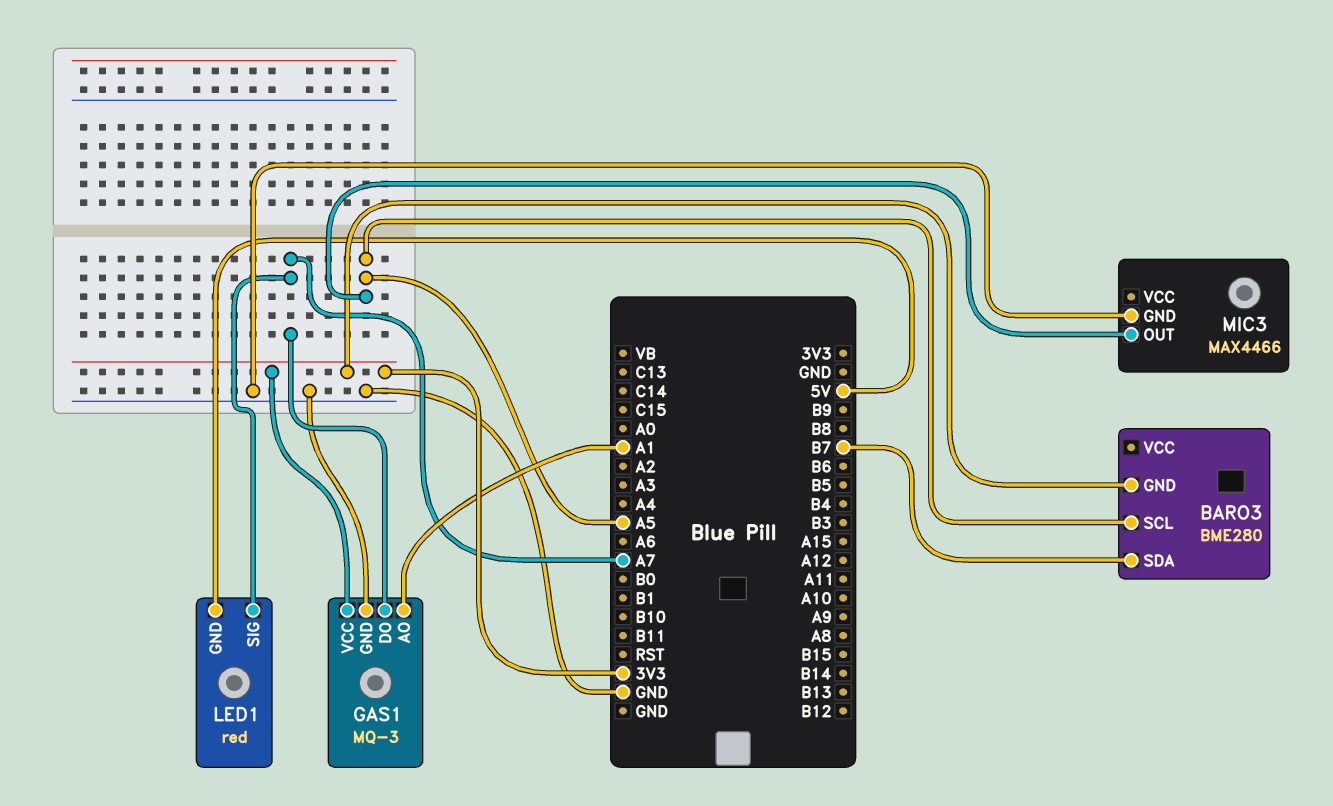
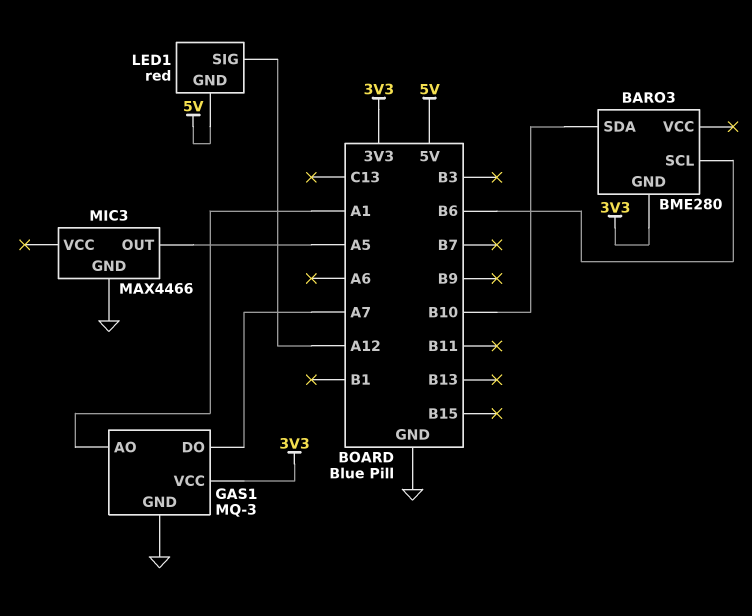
BARO3 pin SCL: A5 -> B6
BARO3 pin SDA: B7 -> B10
LED1 pin SIG: A7 -> A12

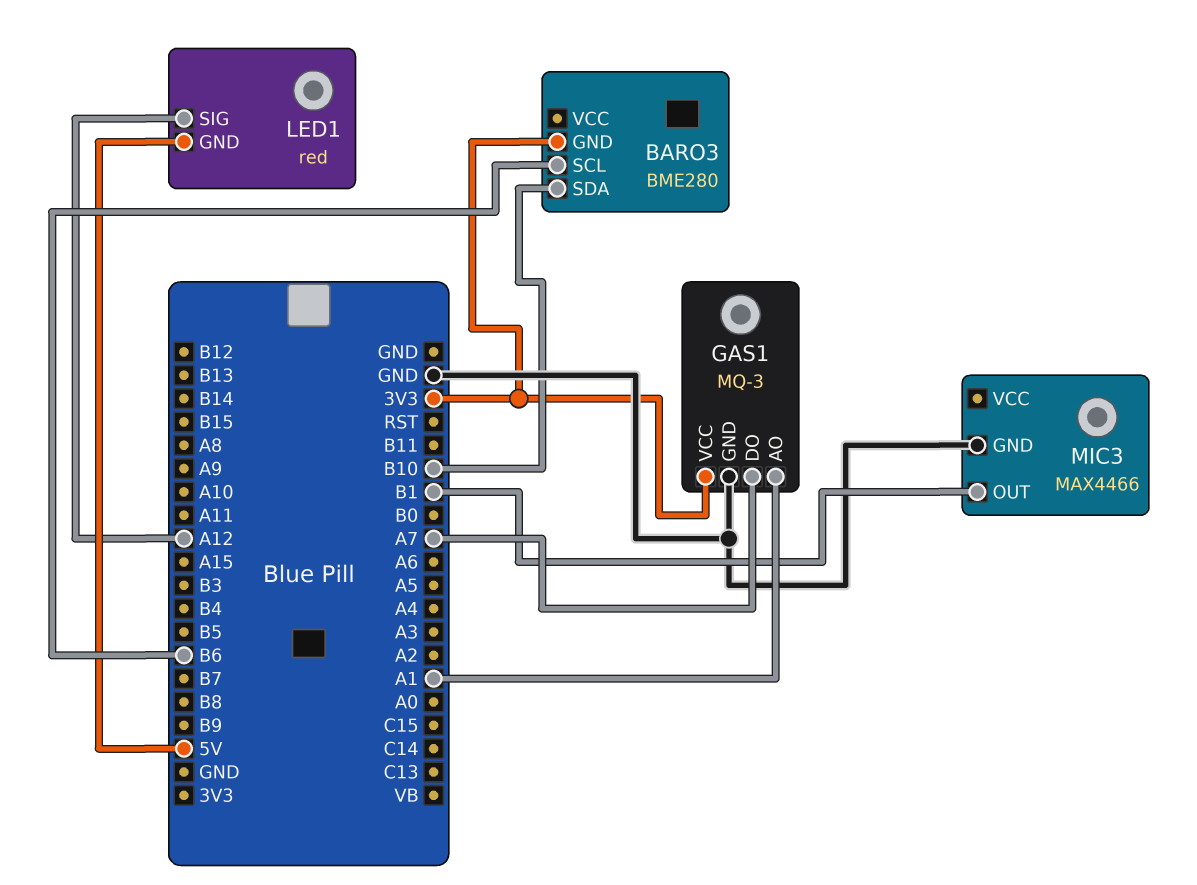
MIC3 pin OUT: A5 -> B1

